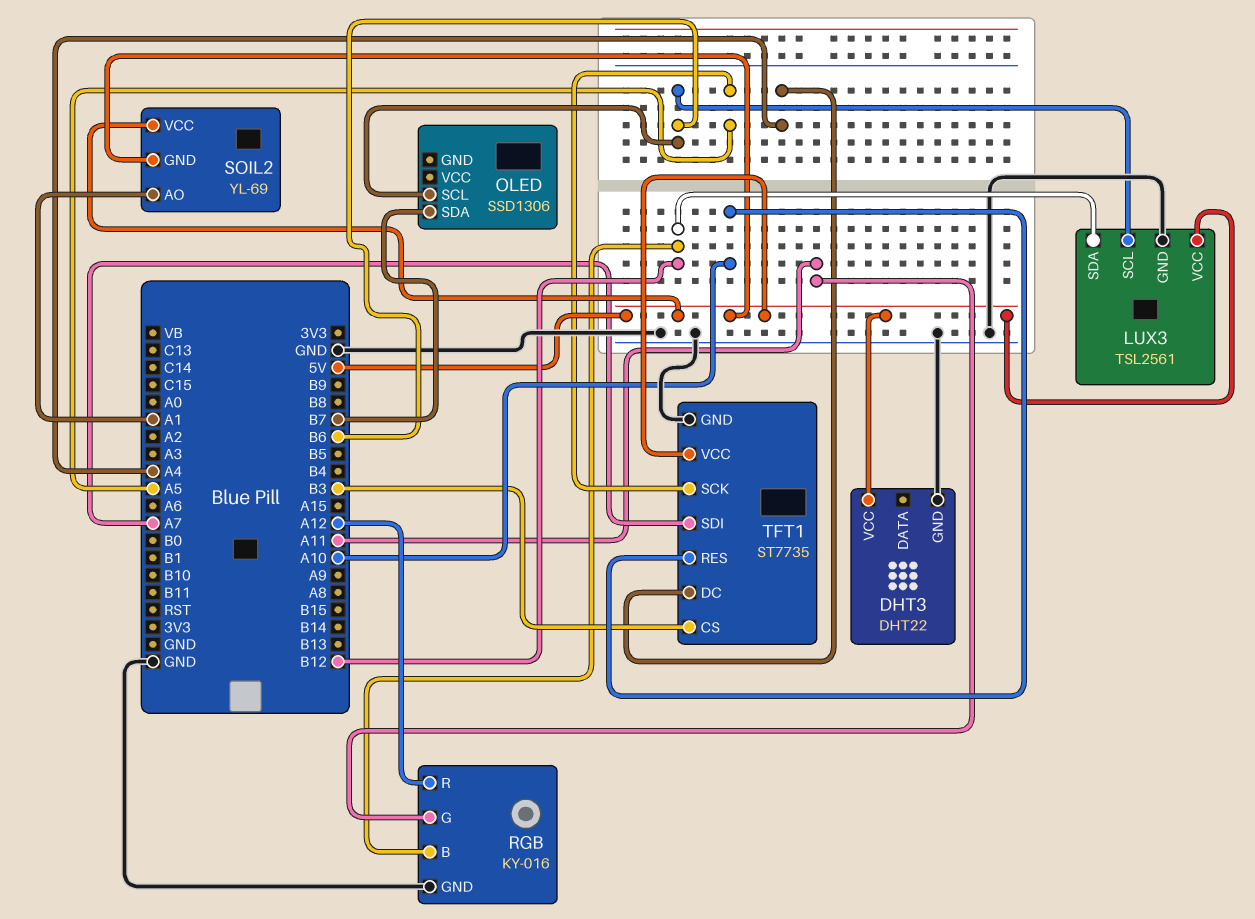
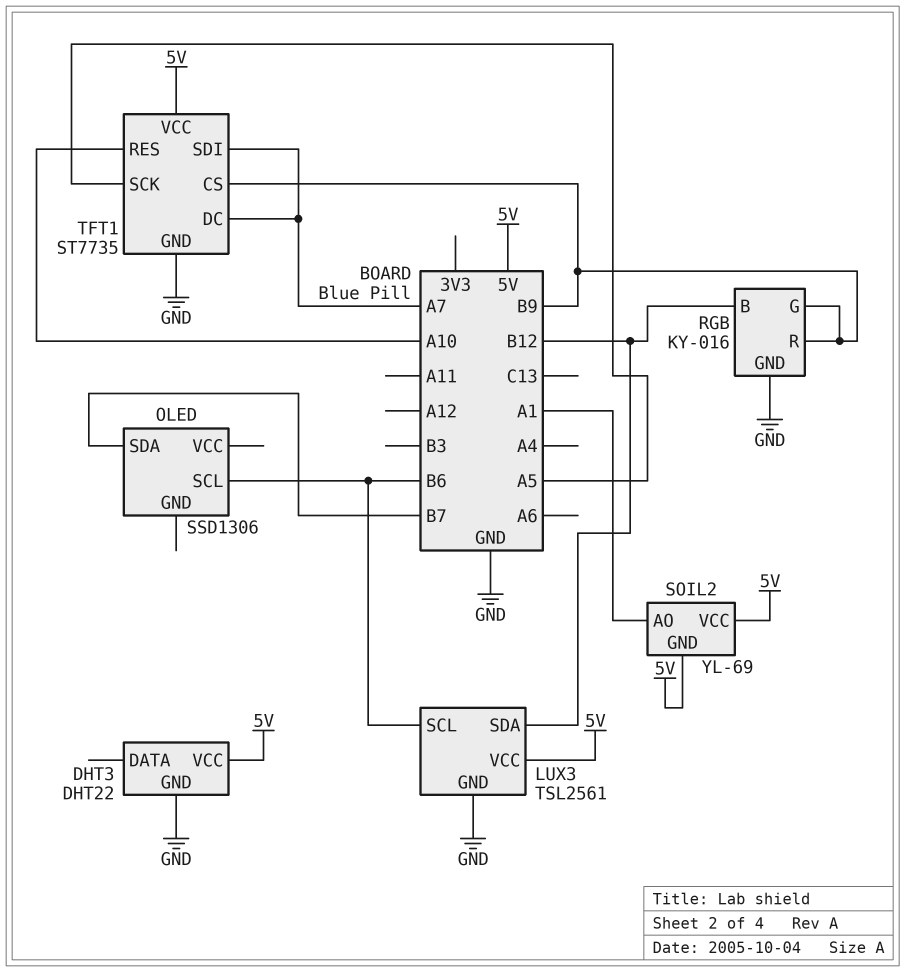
RGB pin G: A11 -> B9
RGB pin R: A12 -> B9
TFT1 pin CS: B3 -> B9
TFT1 pin DC: A4 -> A7

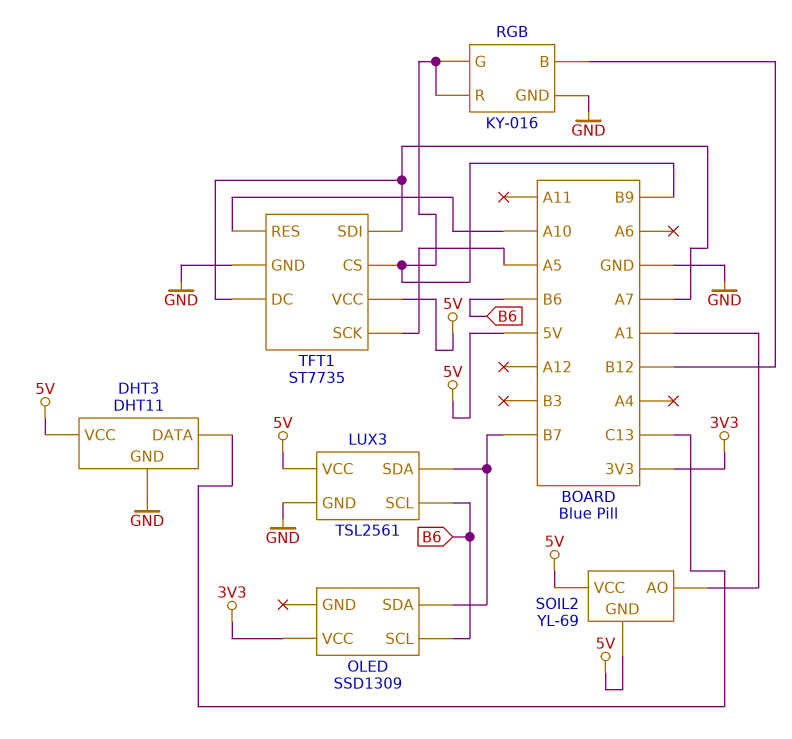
DHT3: DHT22 -> DHT11
DHT3 pin DATA: none -> C13
LUX3 pin SDA: B12 -> B7
OLED: SSD1306 -> SSD1309
OLED pin VCC: none -> 3V3

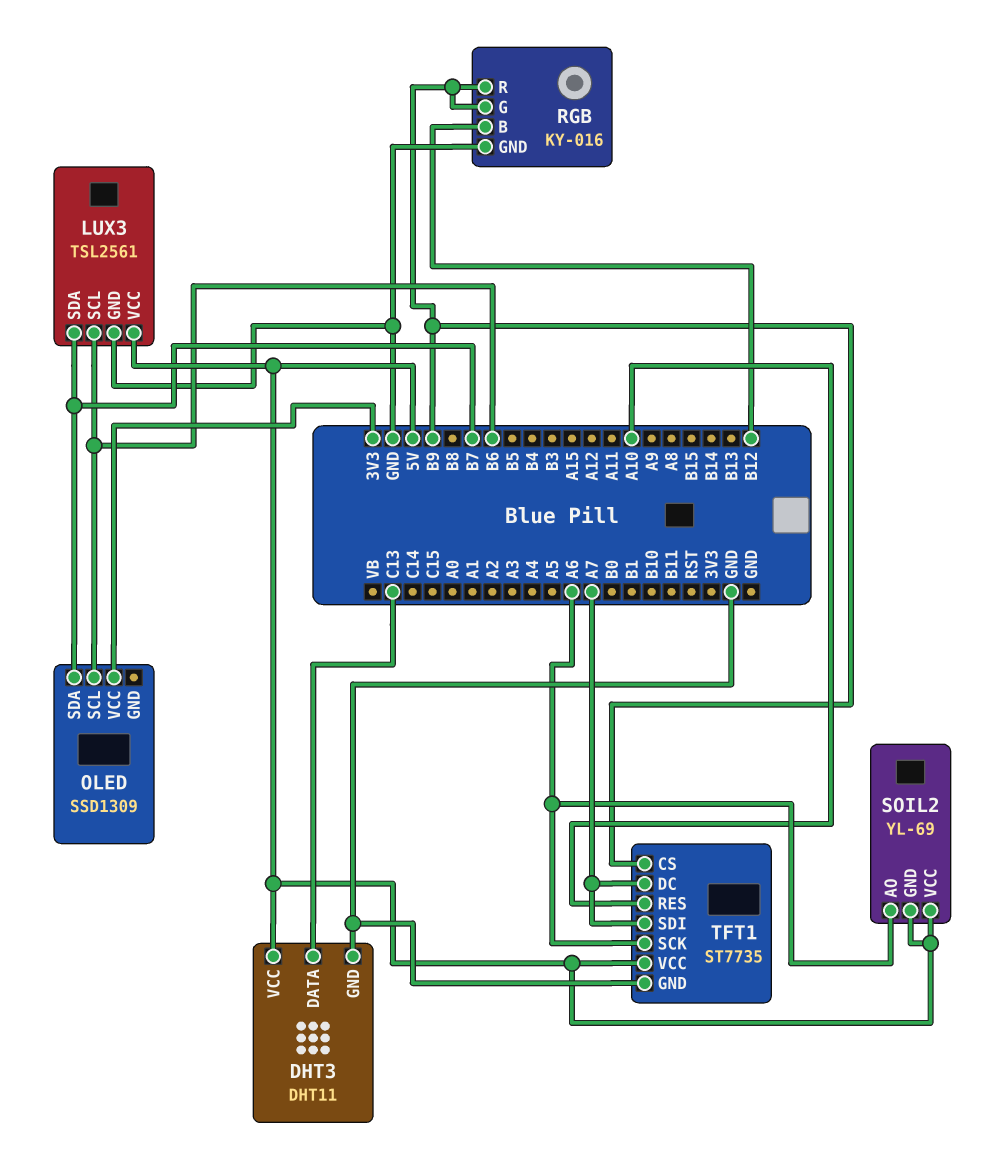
SOIL2 pin AO: A1 -> A6
TFT1 pin SCK: A5 -> A6

